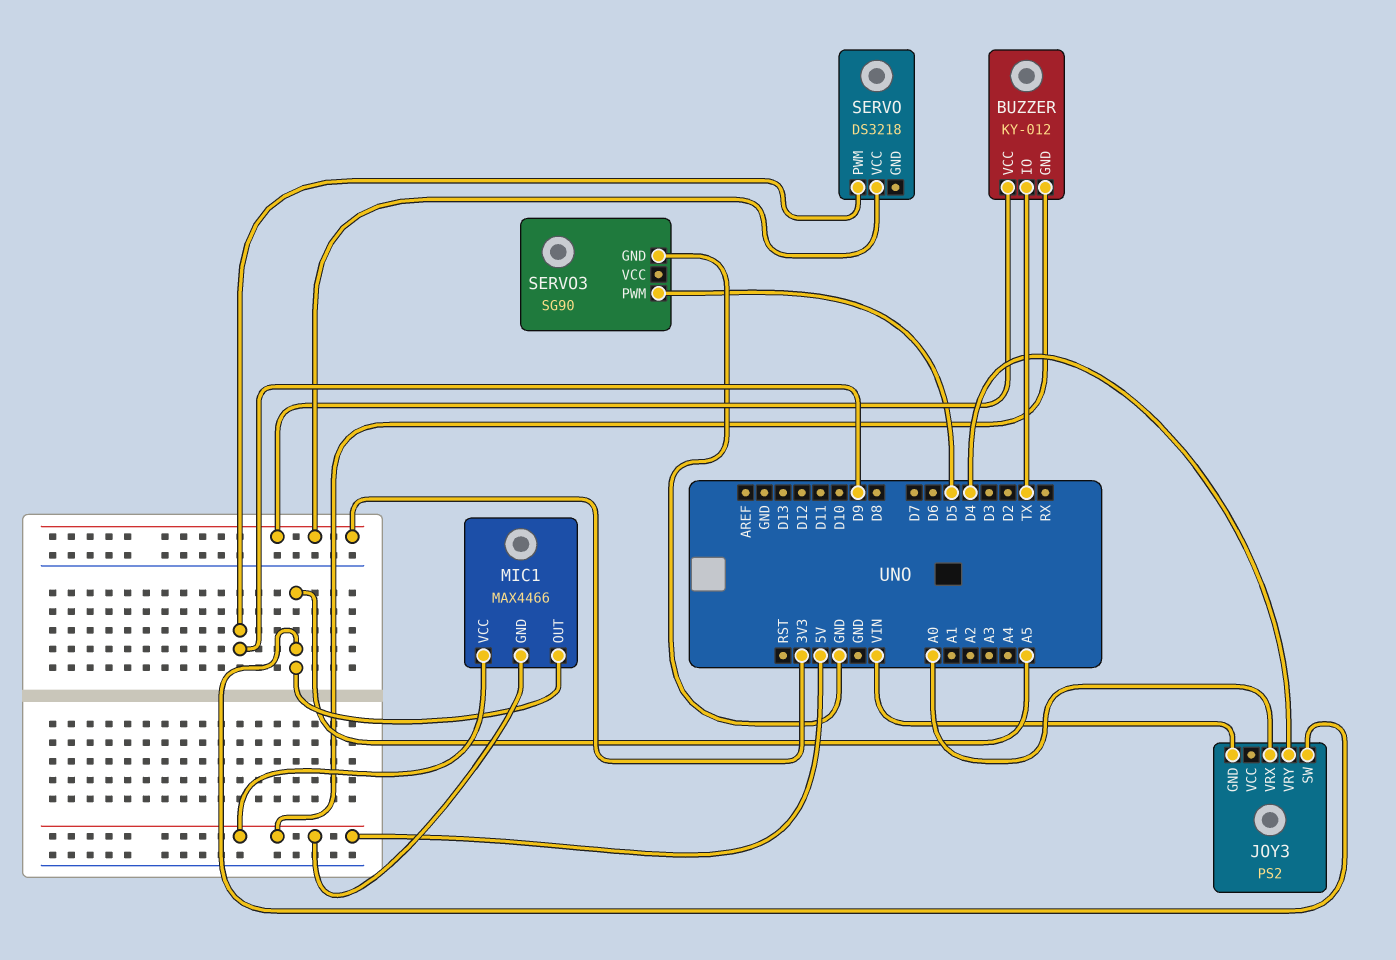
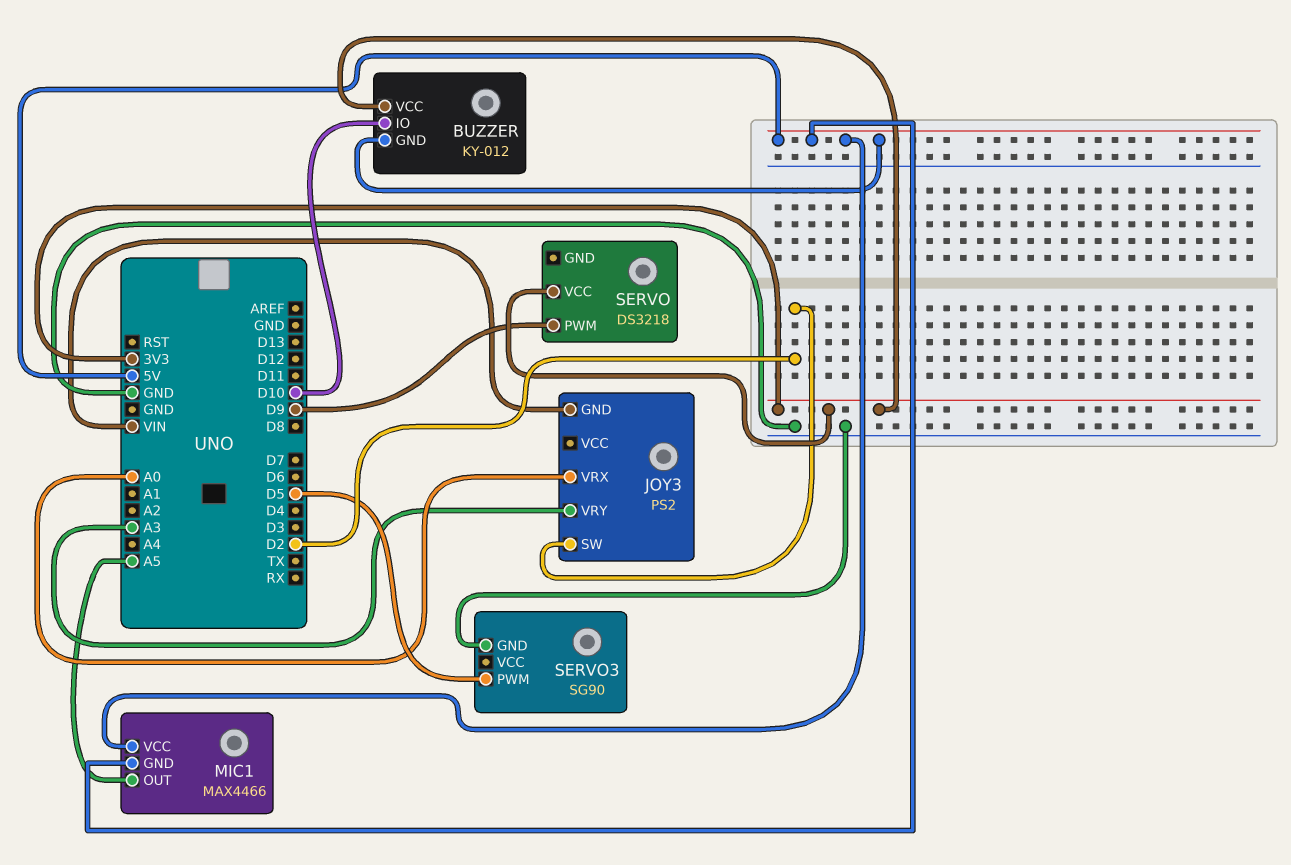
BUZZER pin IO: TX -> D10
JOY3 pin SW: A5 -> D2
JOY3 pin VRY: D4 -> A3

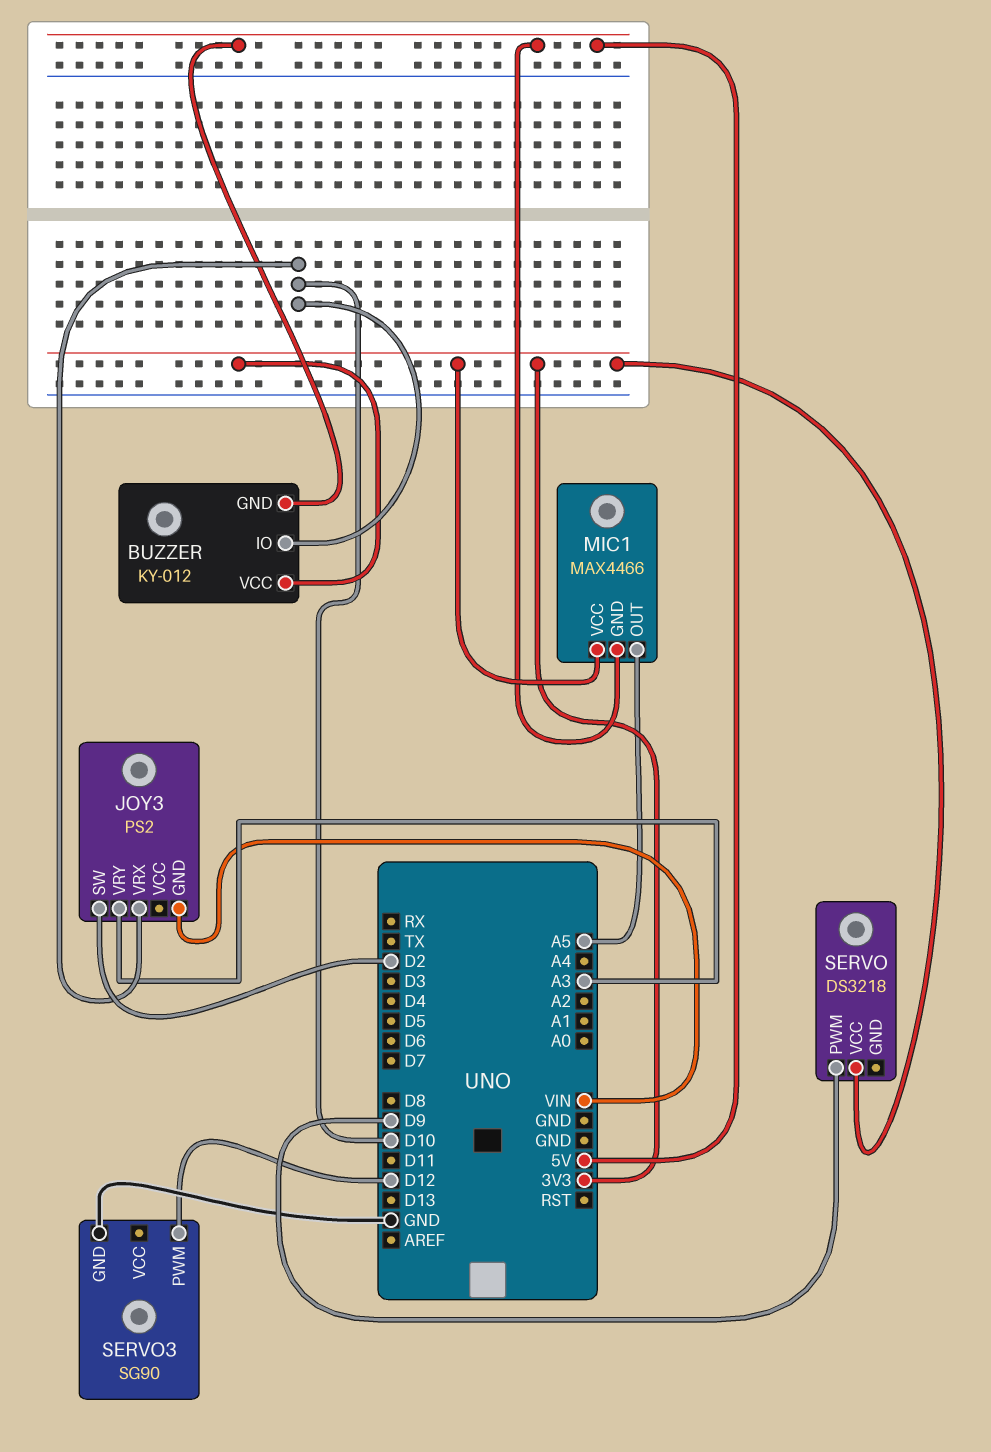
JOY3 pin VRX: A0 -> D10
MIC1 pin VCC: 5V -> 3V3
SERVO3 pin PWM: D5 -> D12

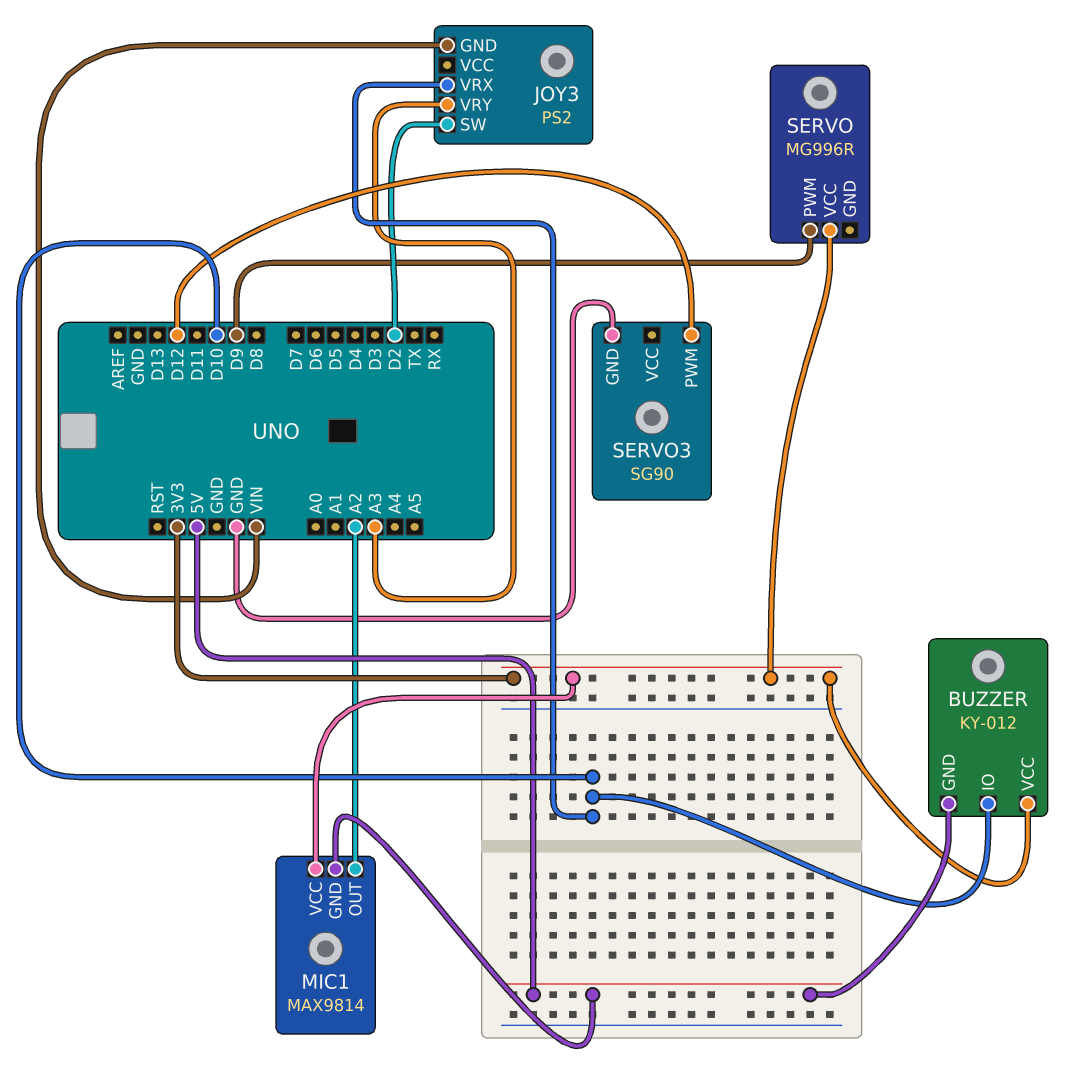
MIC1: MAX4466 -> MAX9814
MIC1 pin OUT: A5 -> A2
SERVO: DS3218 -> MG996R

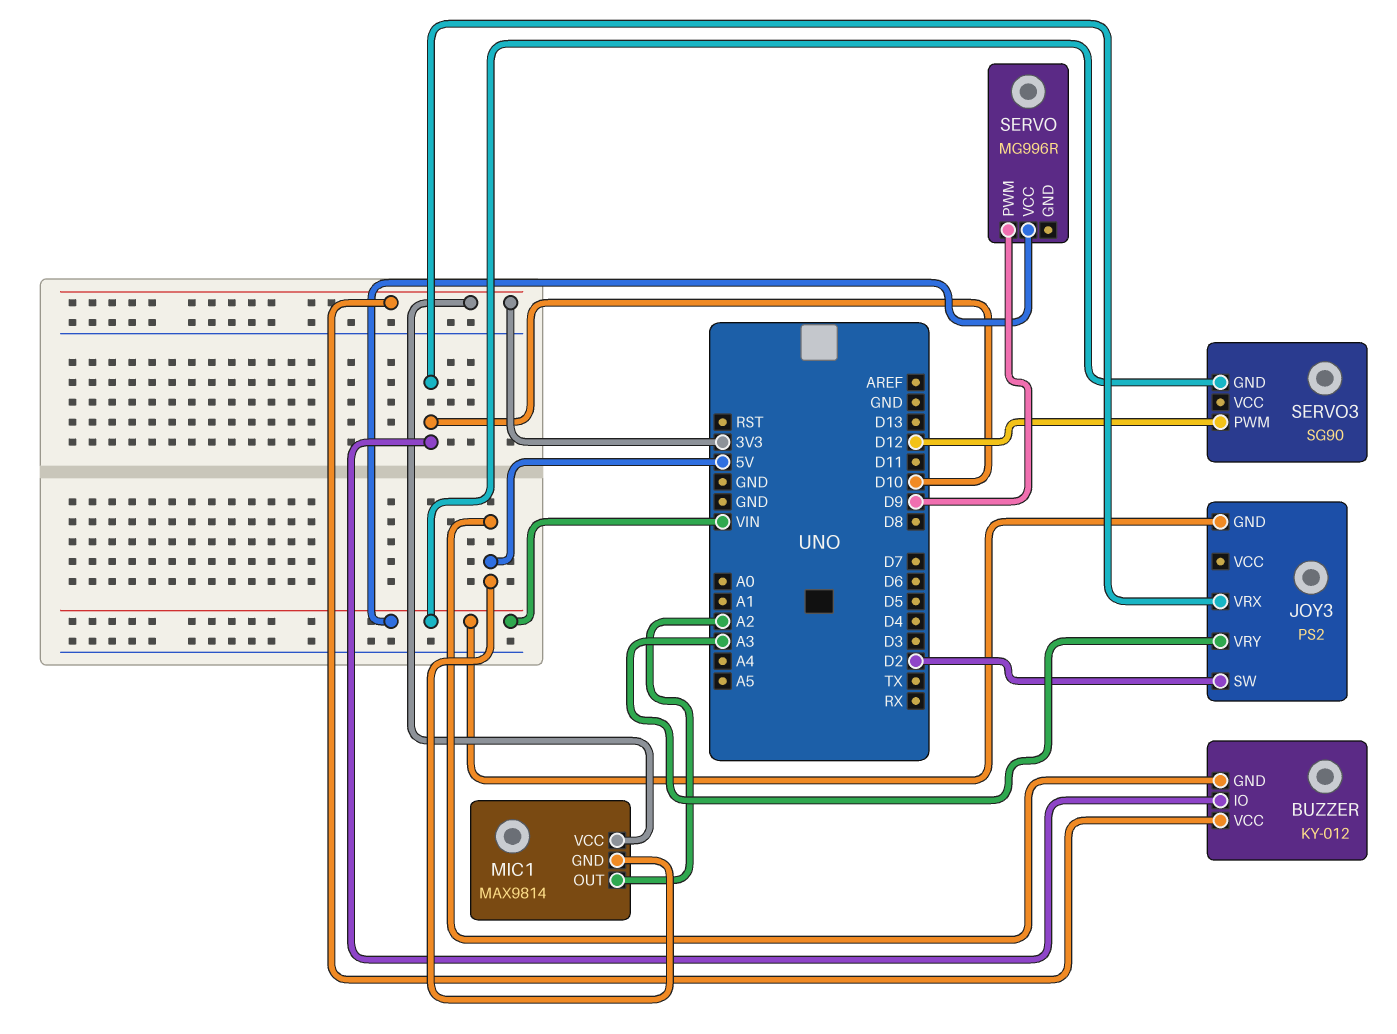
SERVO pin VCC: 3V3 -> VIN
SERVO3 pin GND: GND -> VIN

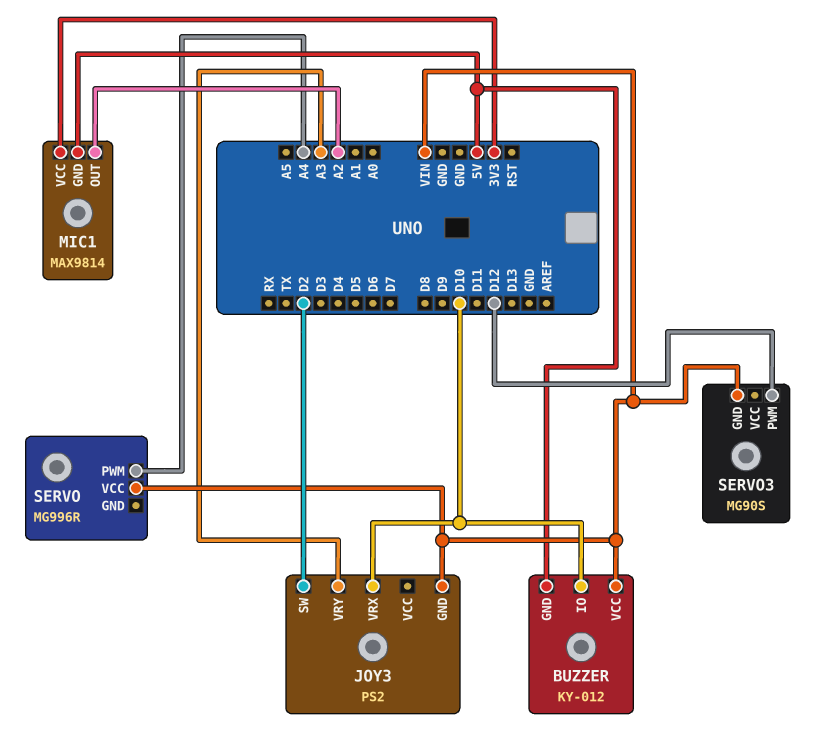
BUZZER pin VCC: 3V3 -> VIN
SERVO pin PWM: D9 -> A4
SERVO3: SG90 -> MG90S

